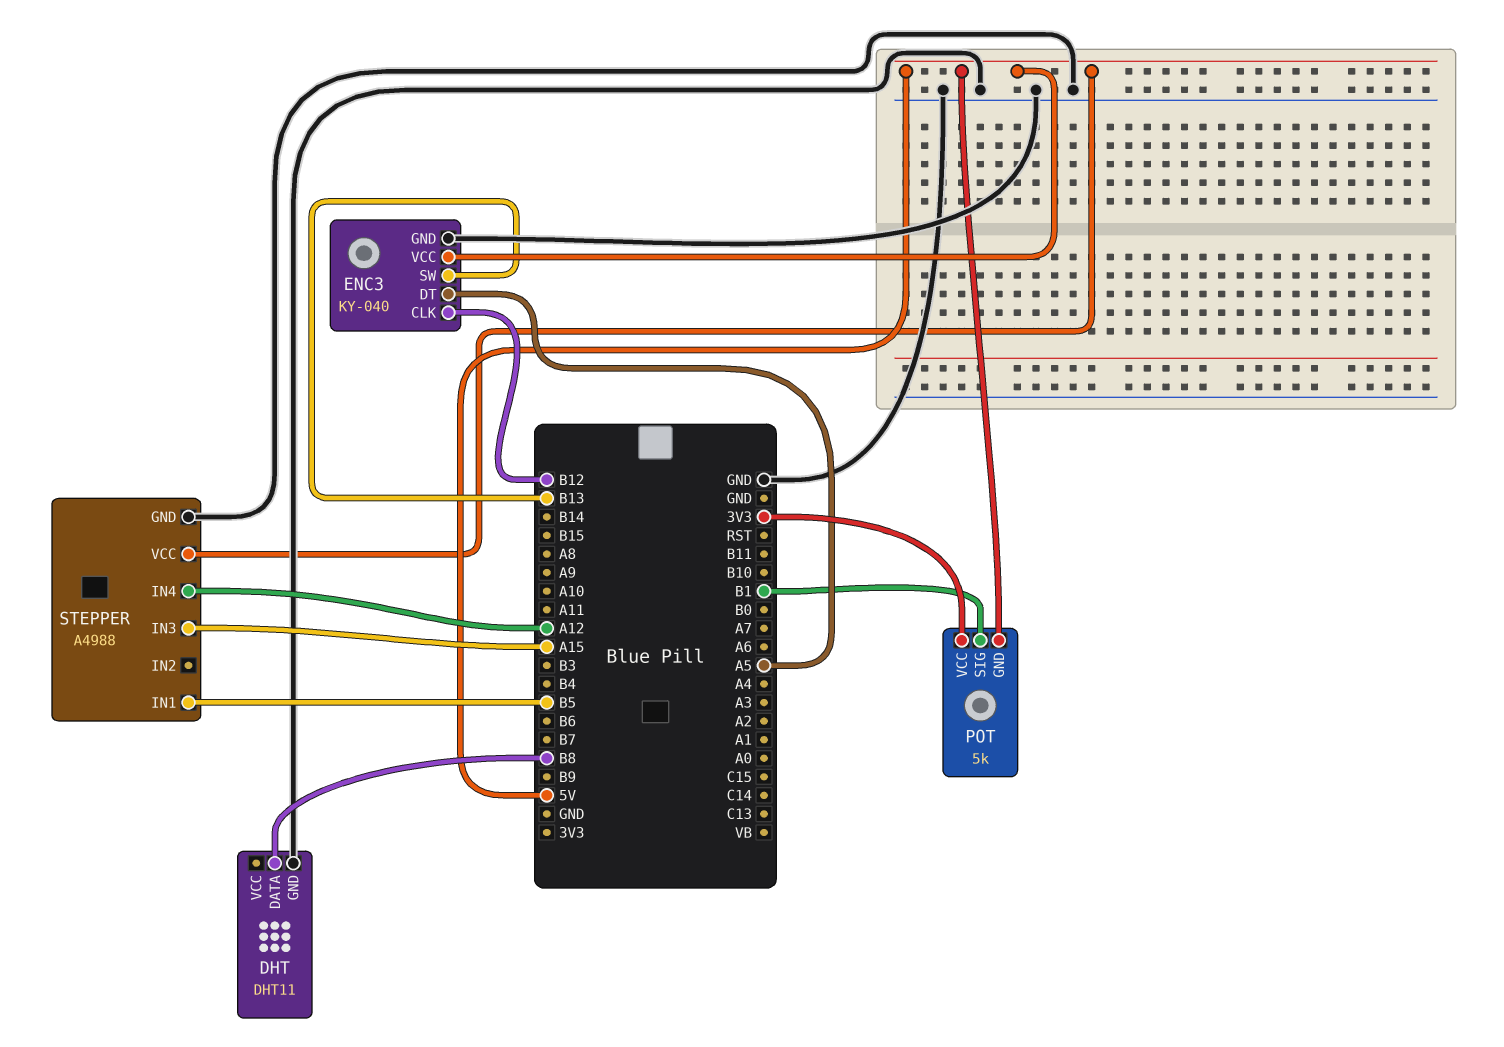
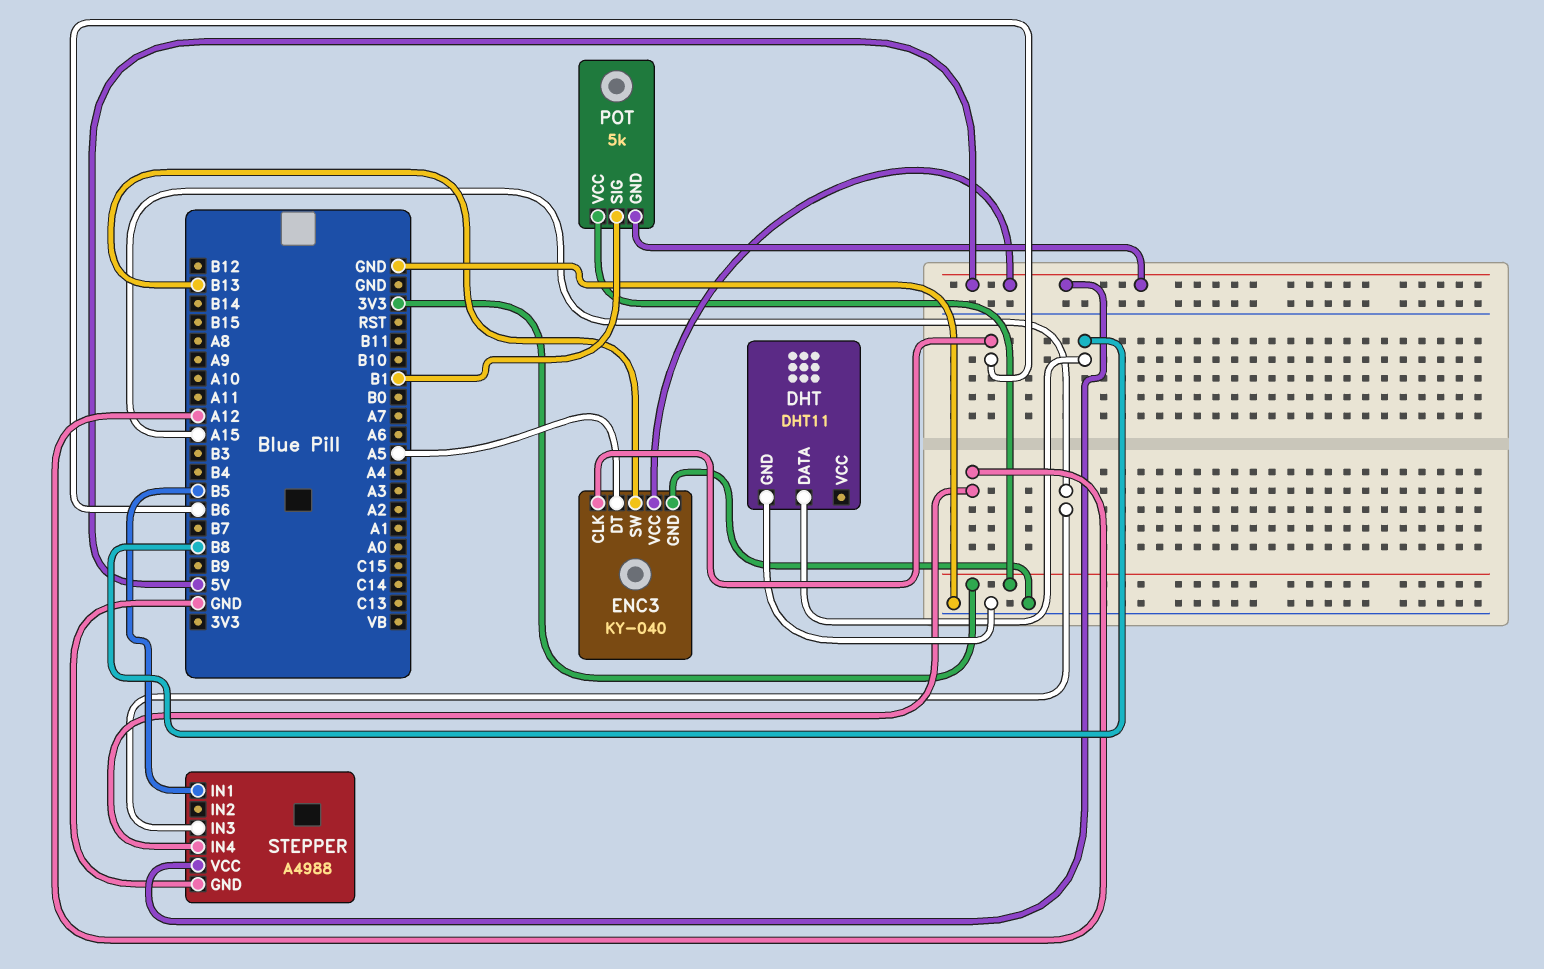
ENC3 pin CLK: B12 -> B6

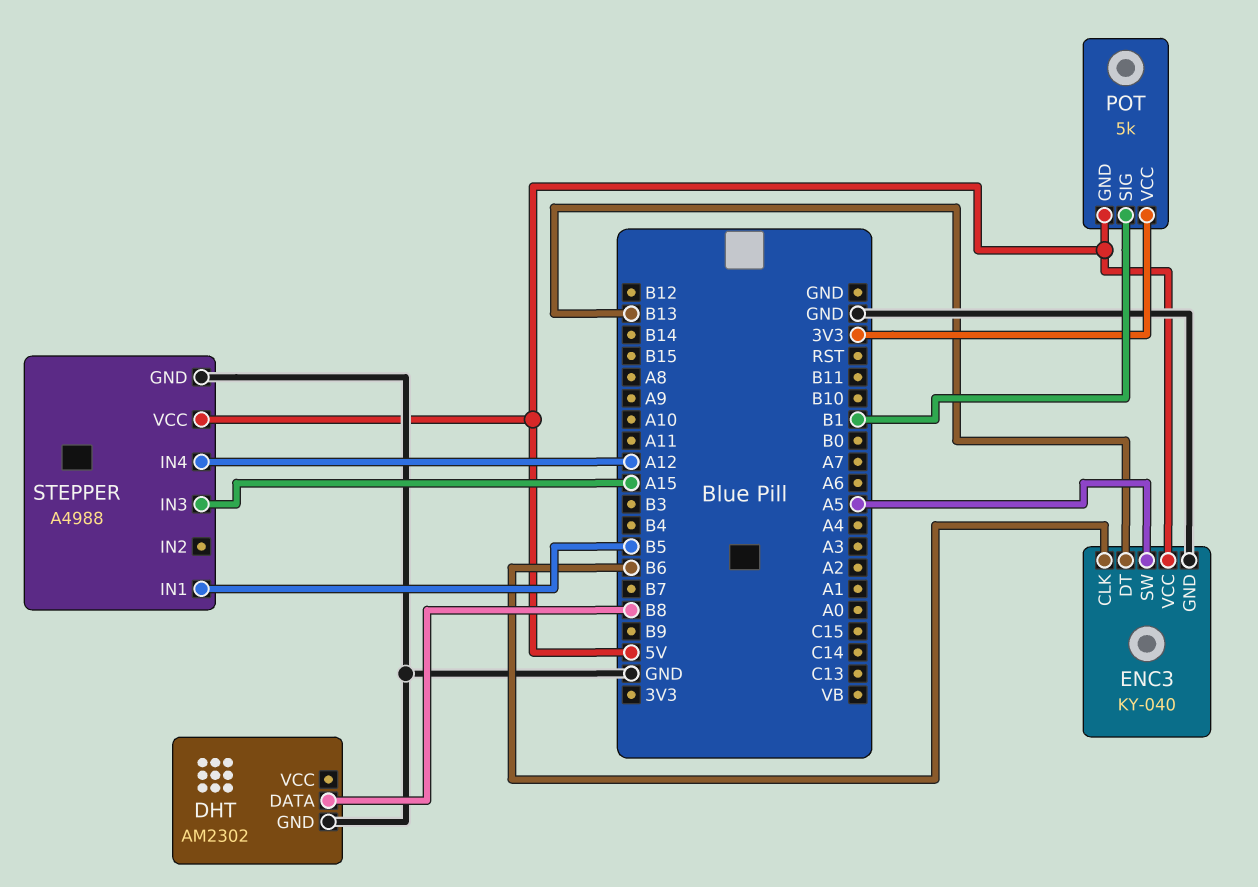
DHT: DHT11 -> AM2302
ENC3 pin DT: A5 -> B13
ENC3 pin SW: B13 -> A5

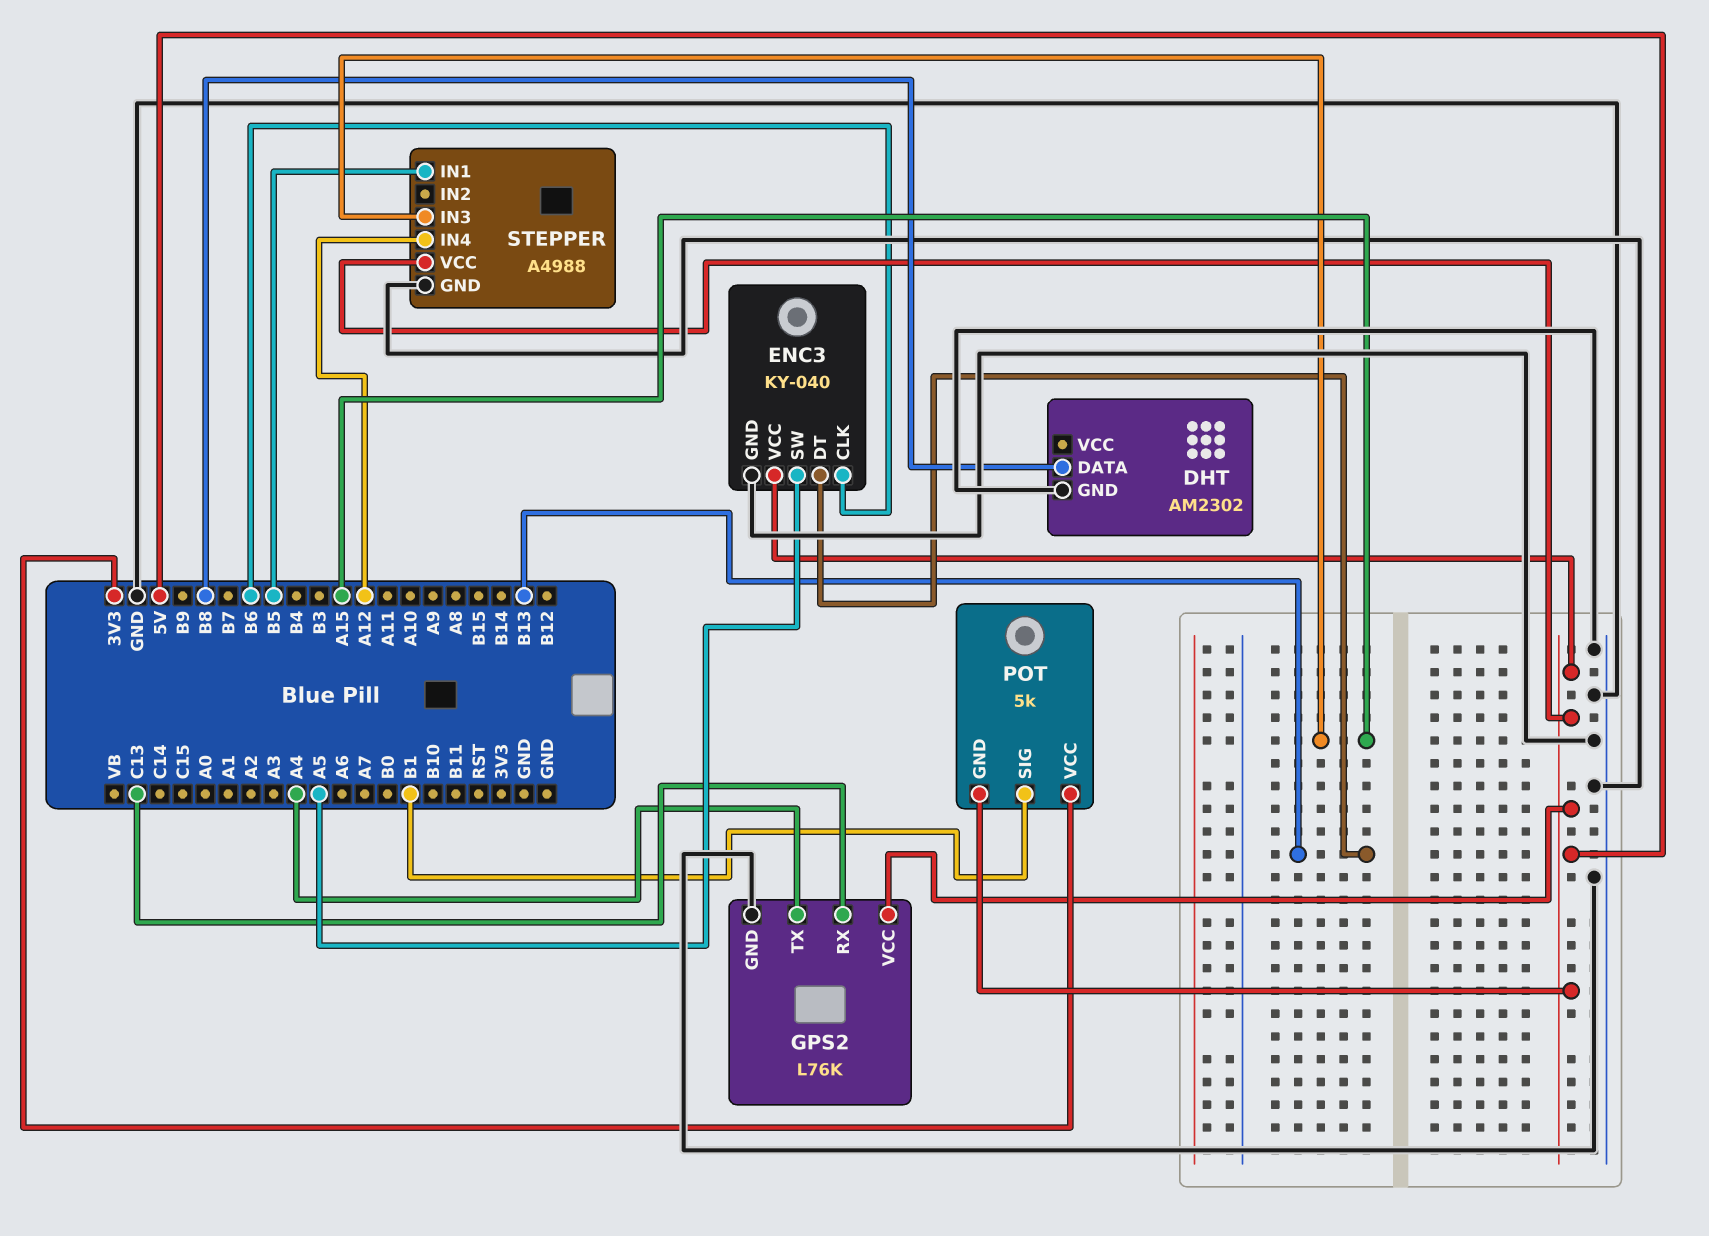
GPS2: none -> L76K
GPS2 pin GND: none -> GND
GPS2 pin RX: none -> C13
GPS2 pin TX: none -> A4
GPS2 pin VCC: none -> 5V

